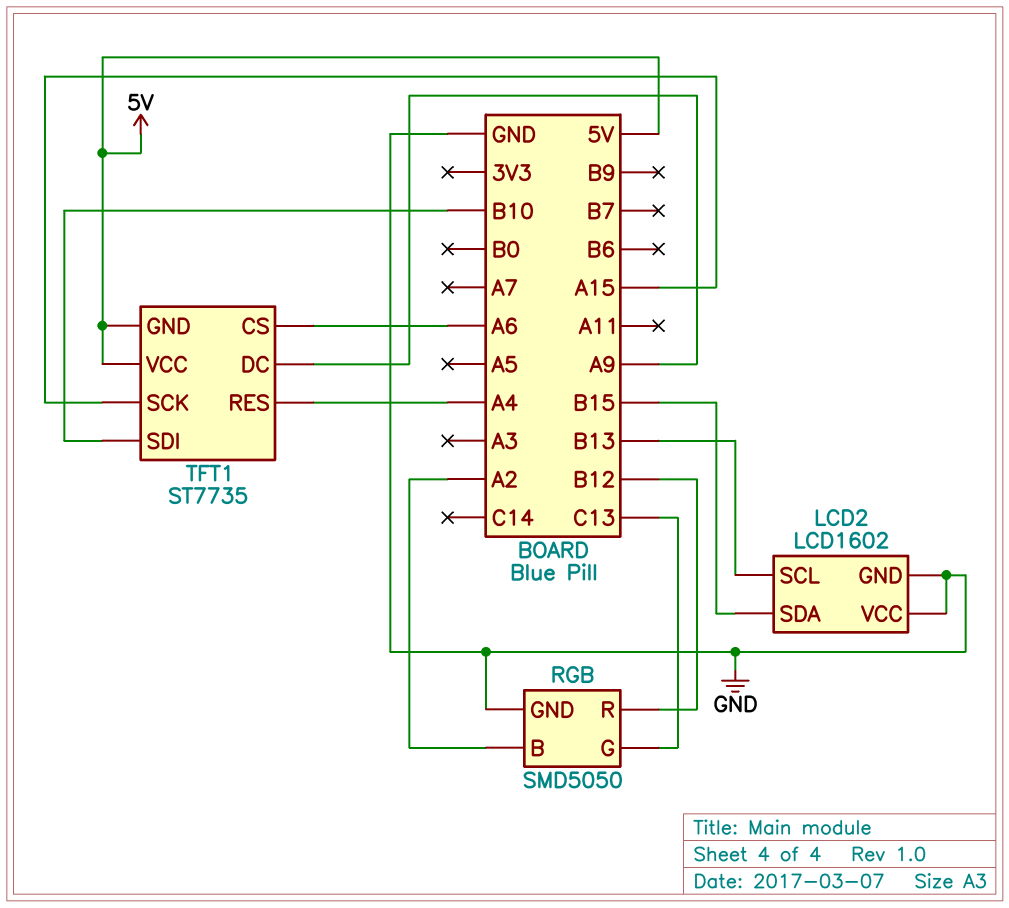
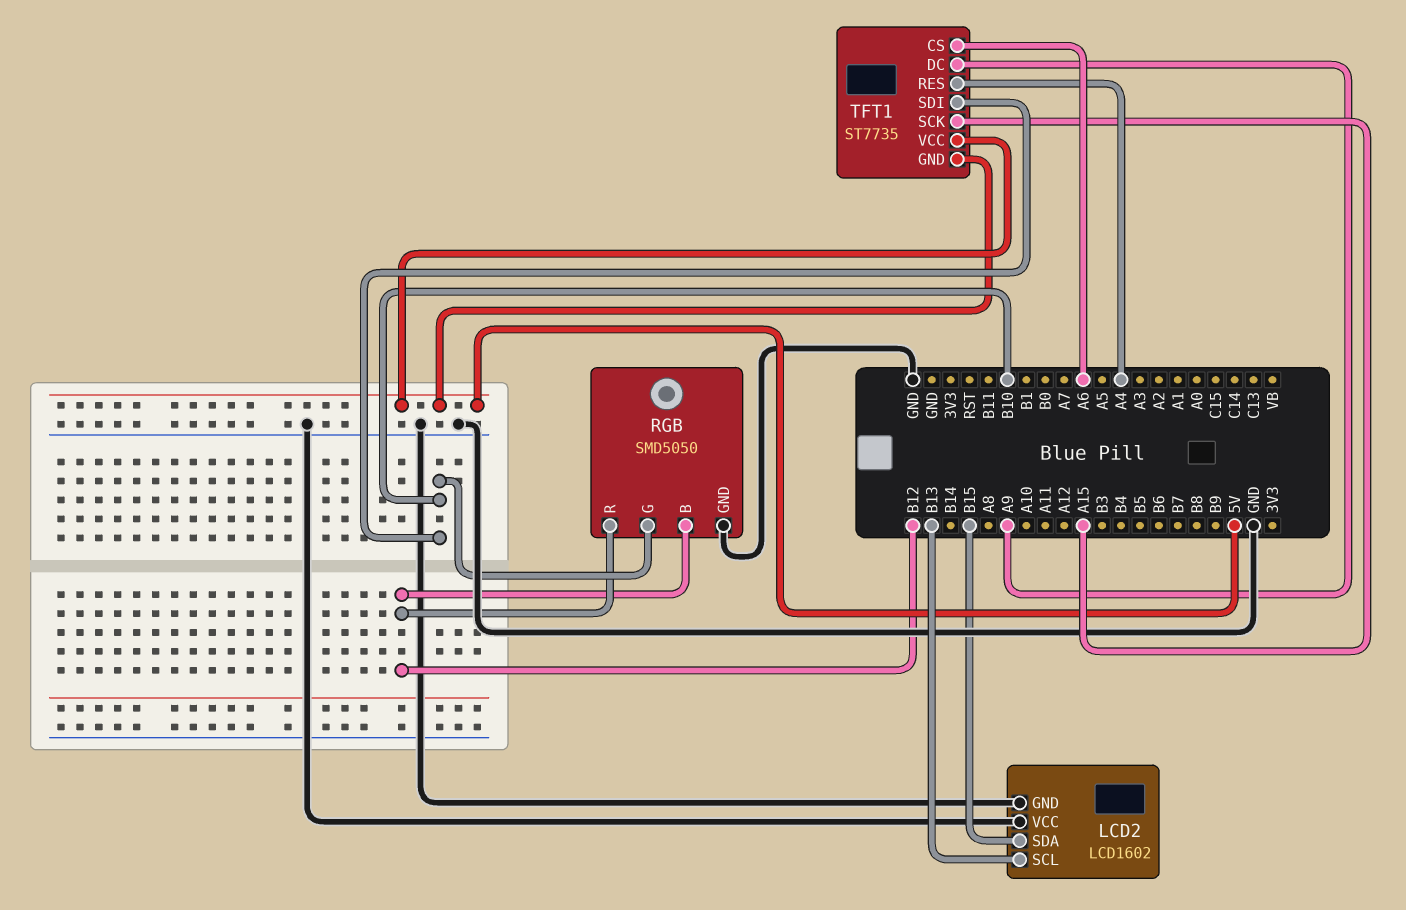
RGB pin B: A2 -> B12
RGB pin G: C13 -> B10

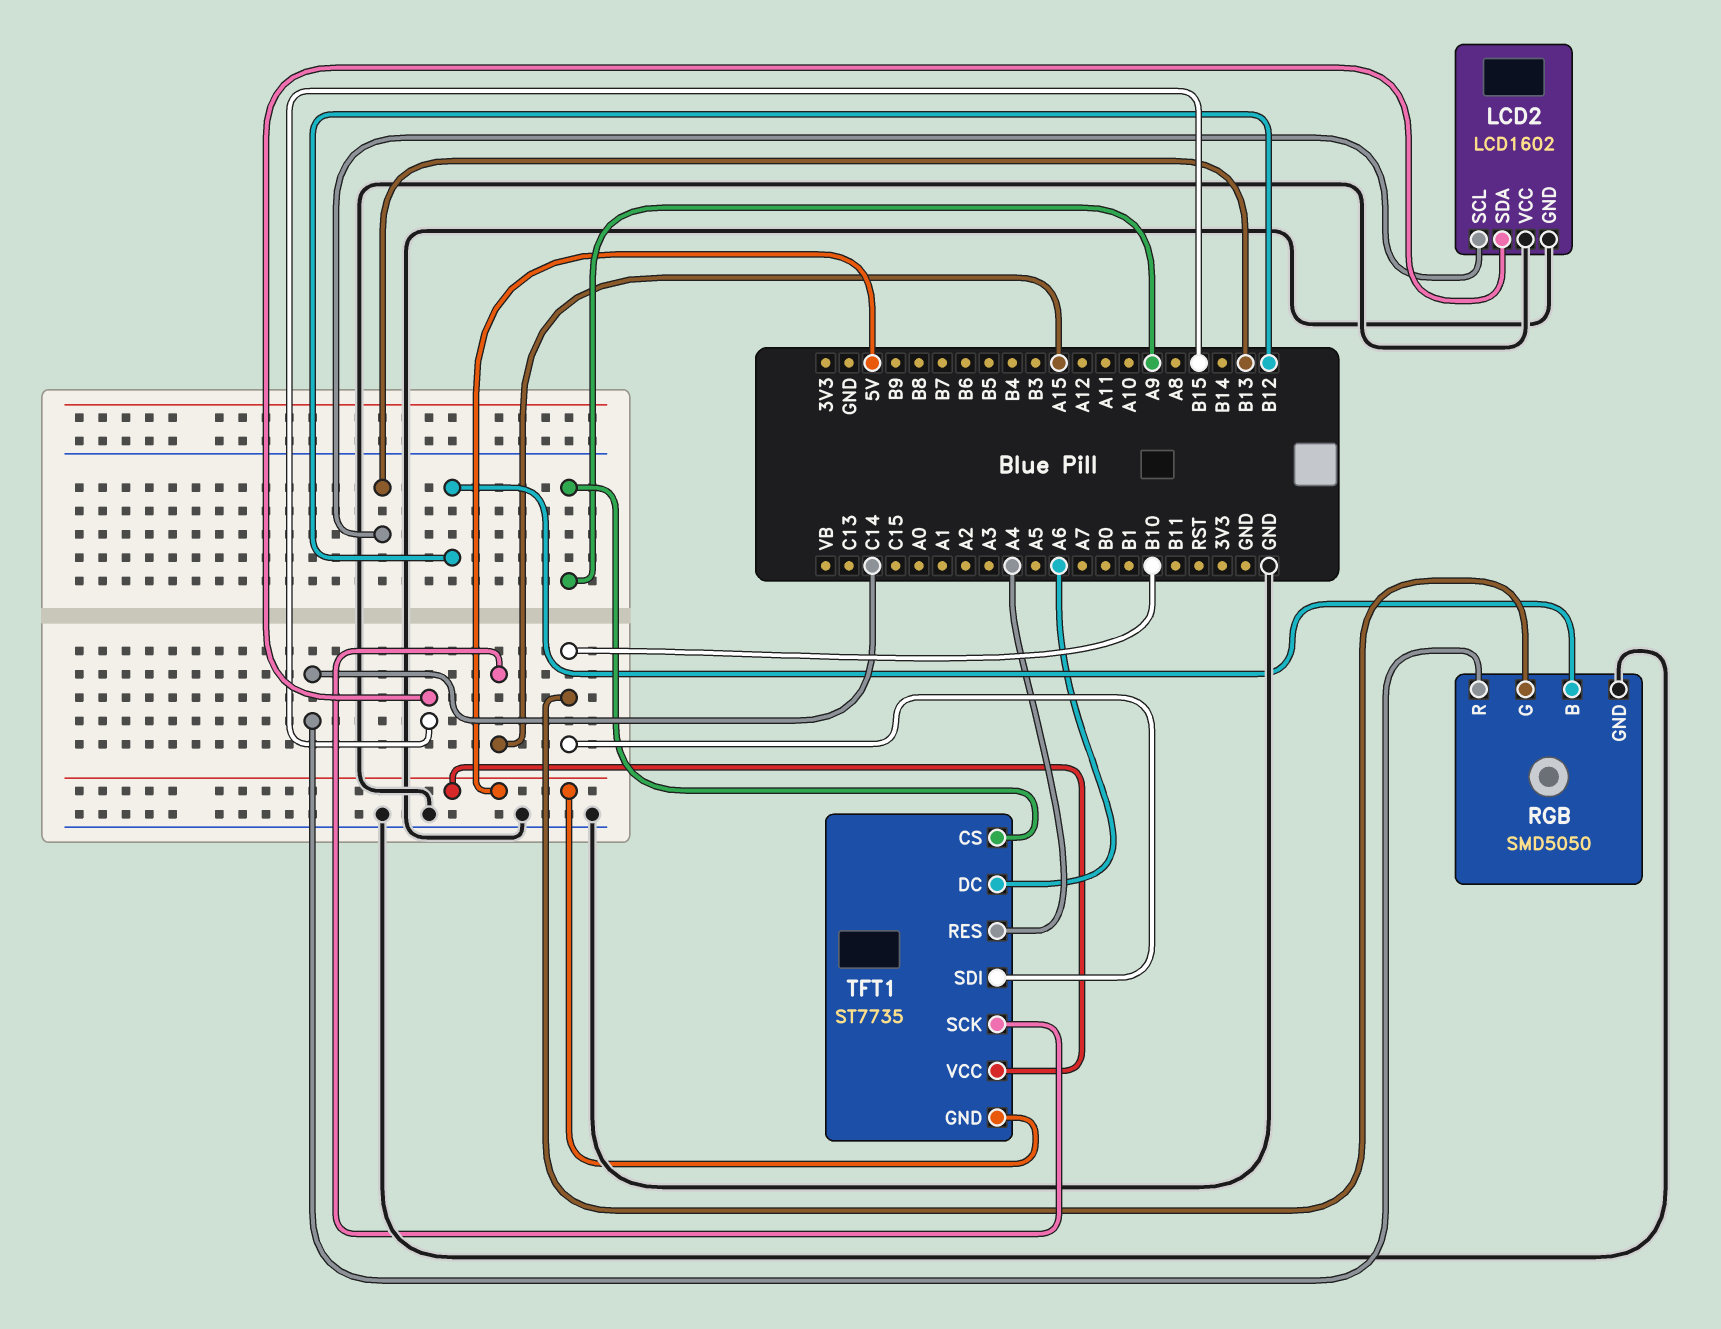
RGB pin R: B12 -> C14
TFT1 pin CS: A6 -> A9
TFT1 pin DC: A9 -> A6

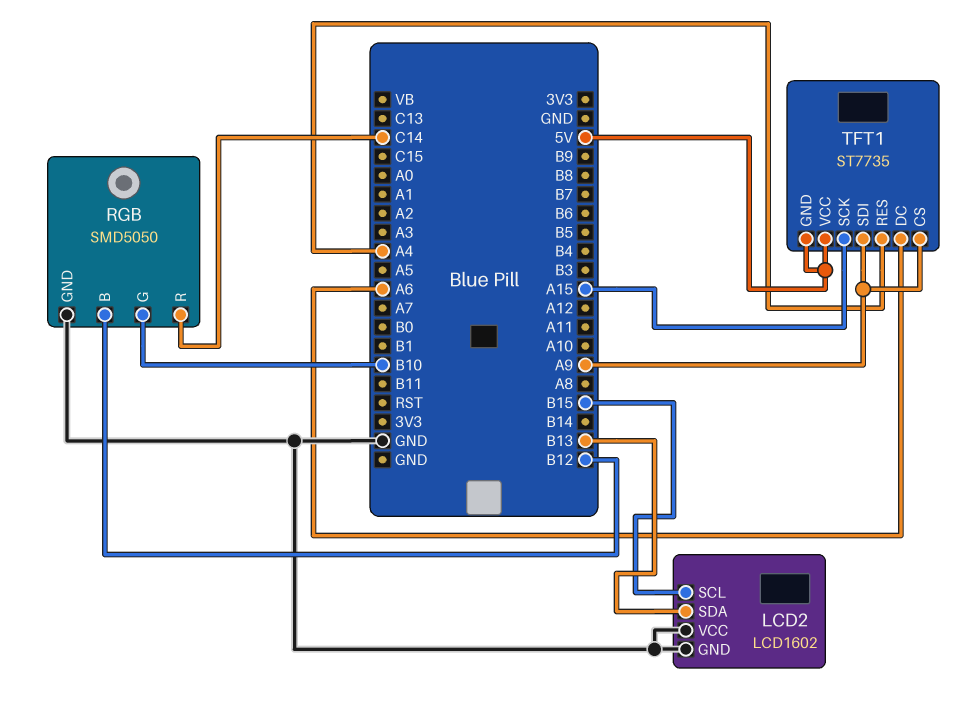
LCD2 pin SCL: B13 -> B15
LCD2 pin SDA: B15 -> B13
TFT1 pin SDI: B10 -> A9

